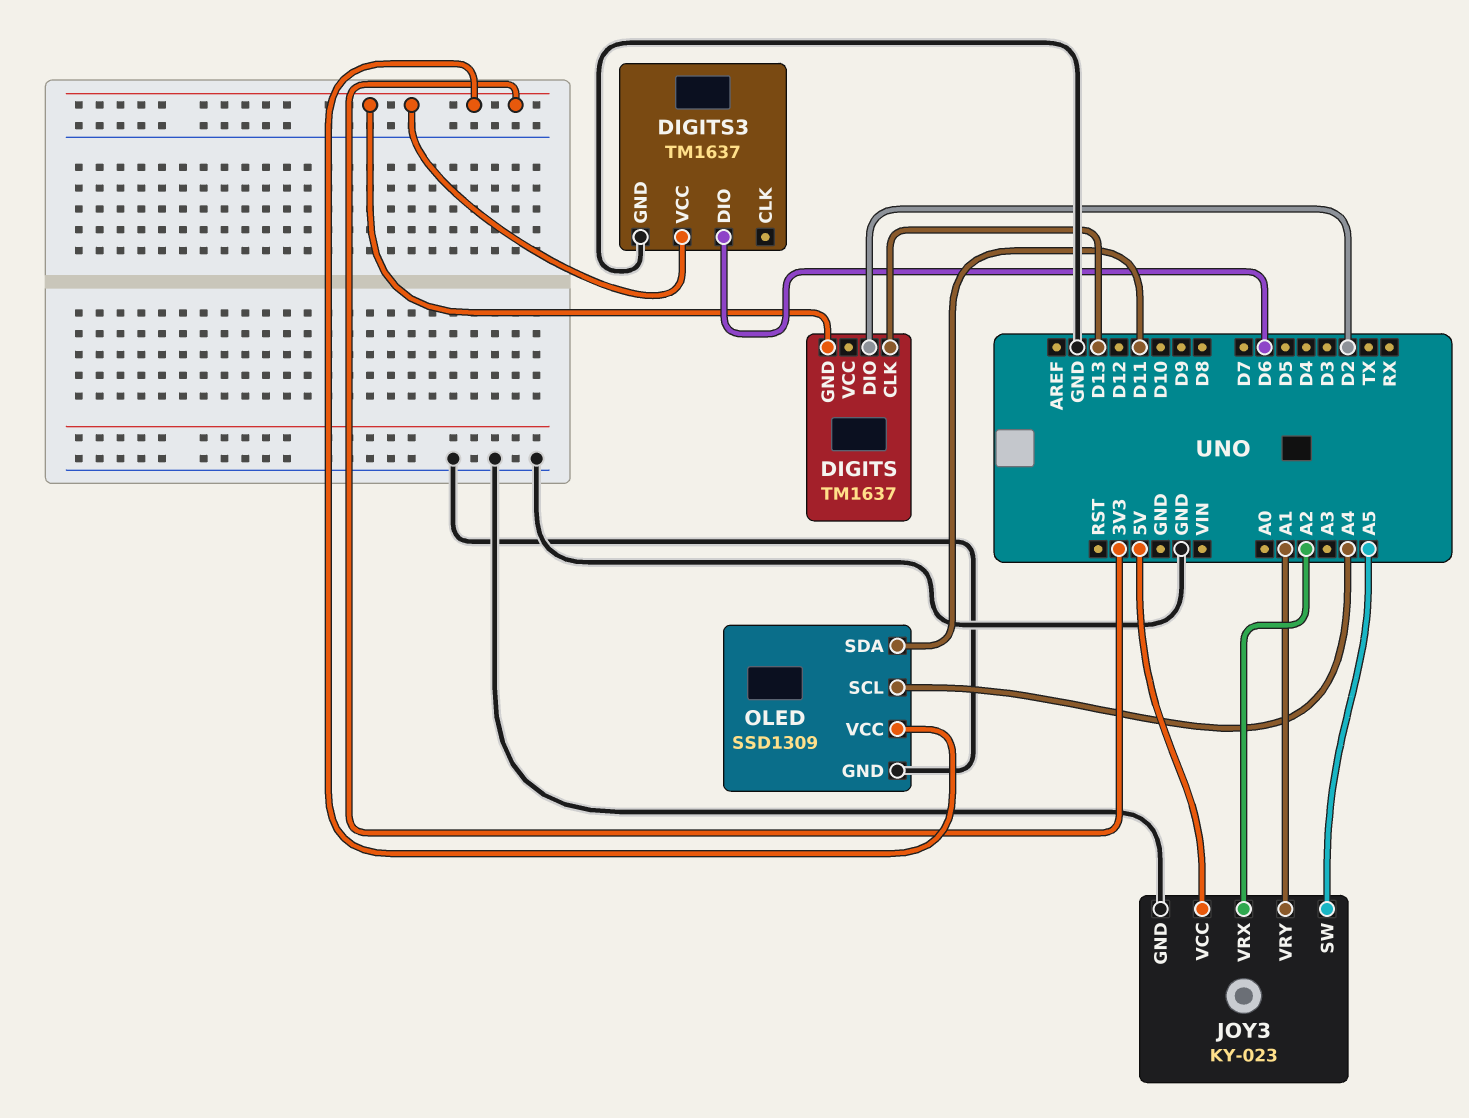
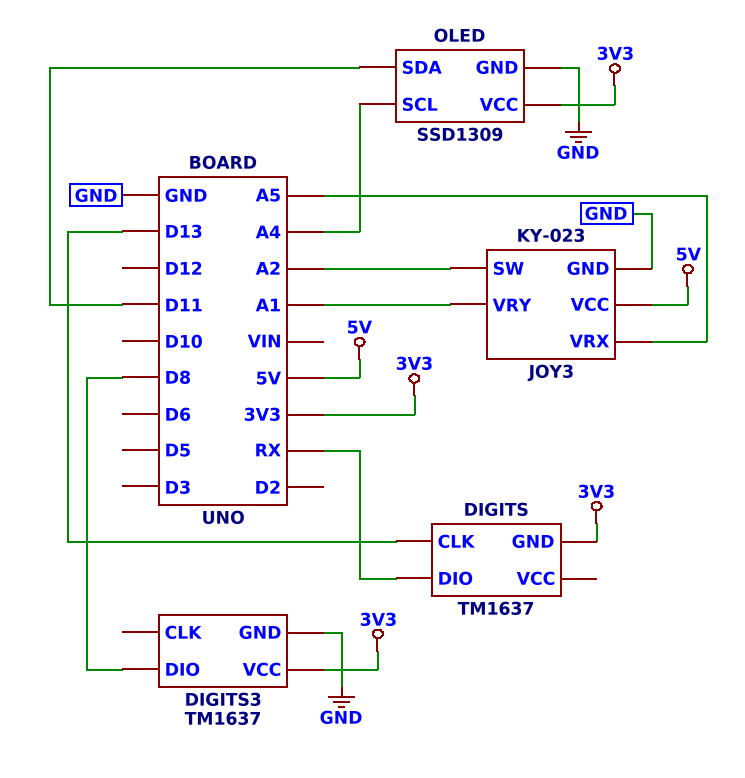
DIGITS pin DIO: D2 -> RX
DIGITS3 pin DIO: D6 -> D8
JOY3 pin SW: A5 -> A2
JOY3 pin VRX: A2 -> A5

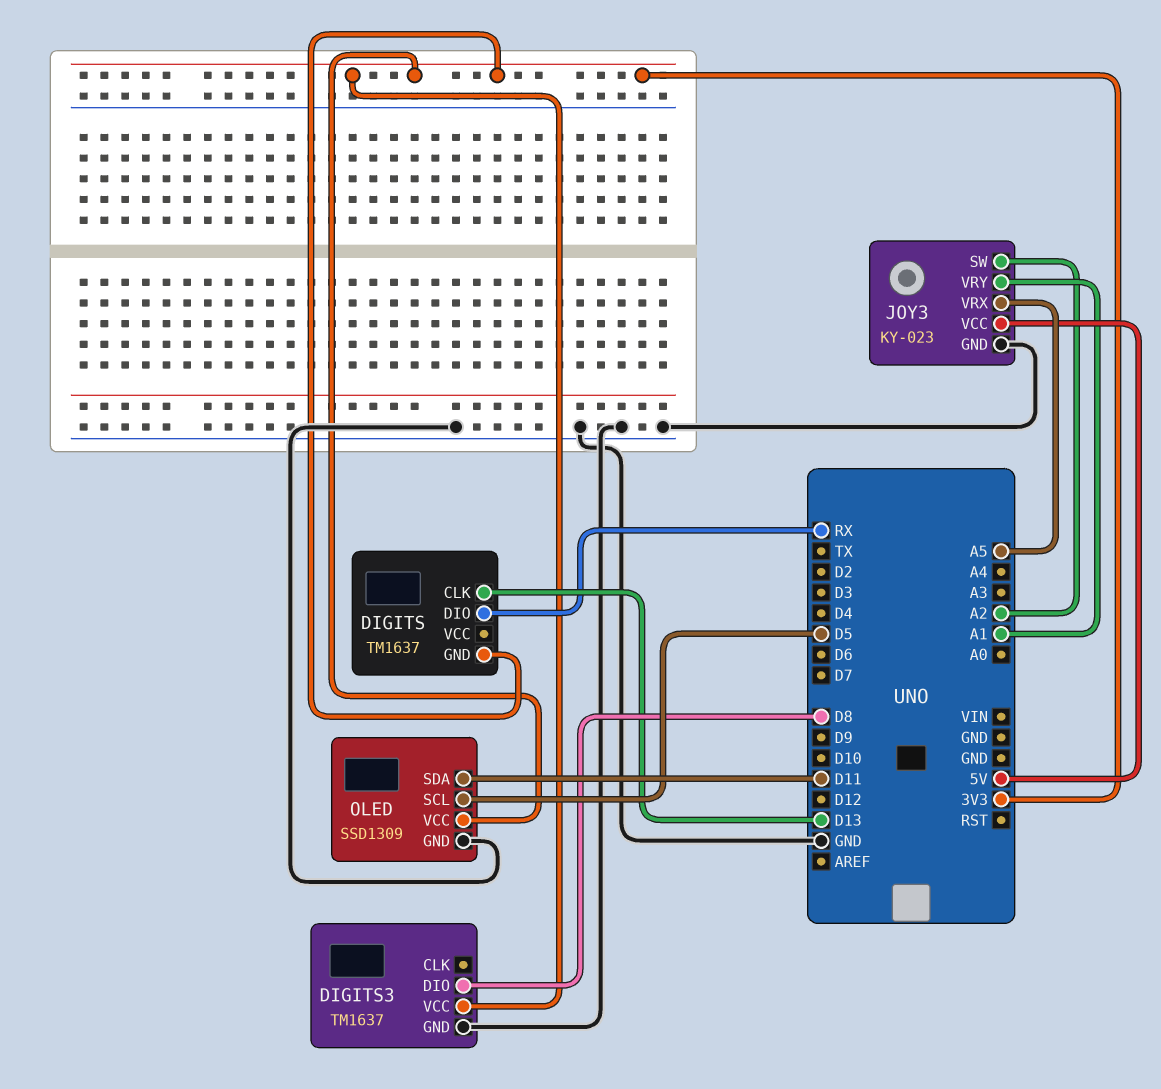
OLED pin SCL: A4 -> D5

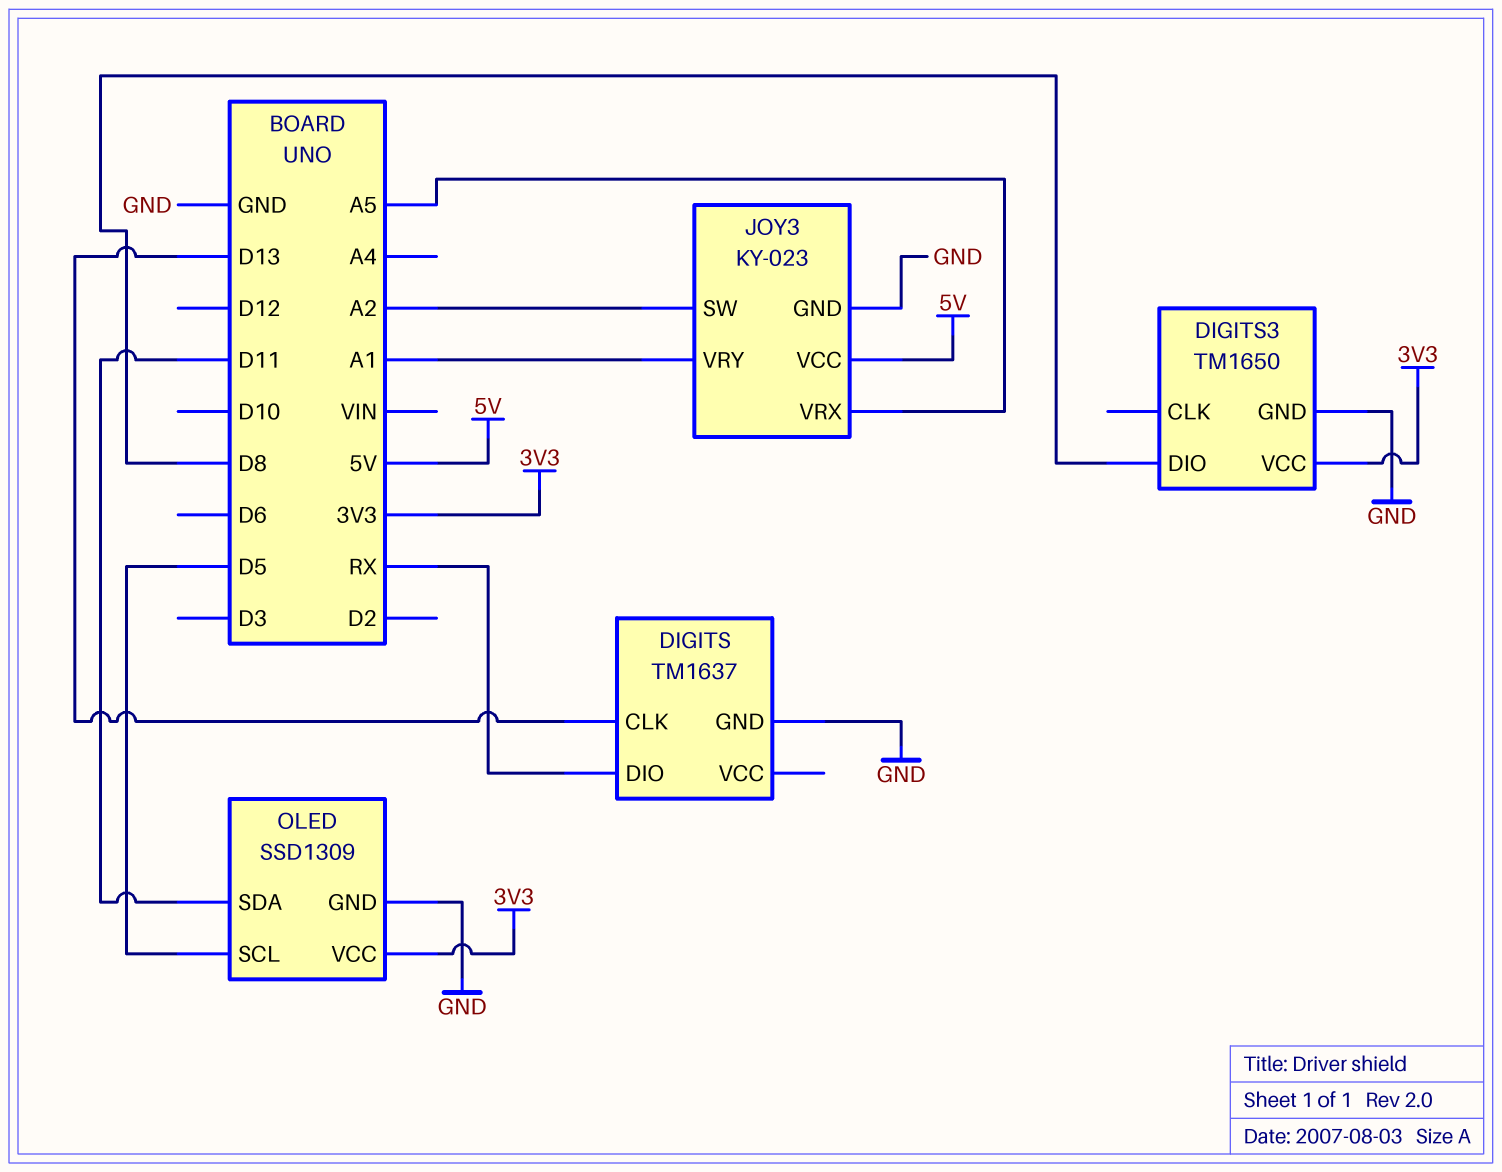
DIGITS pin GND: 3V3 -> GND
DIGITS3: TM1637 -> TM1650

